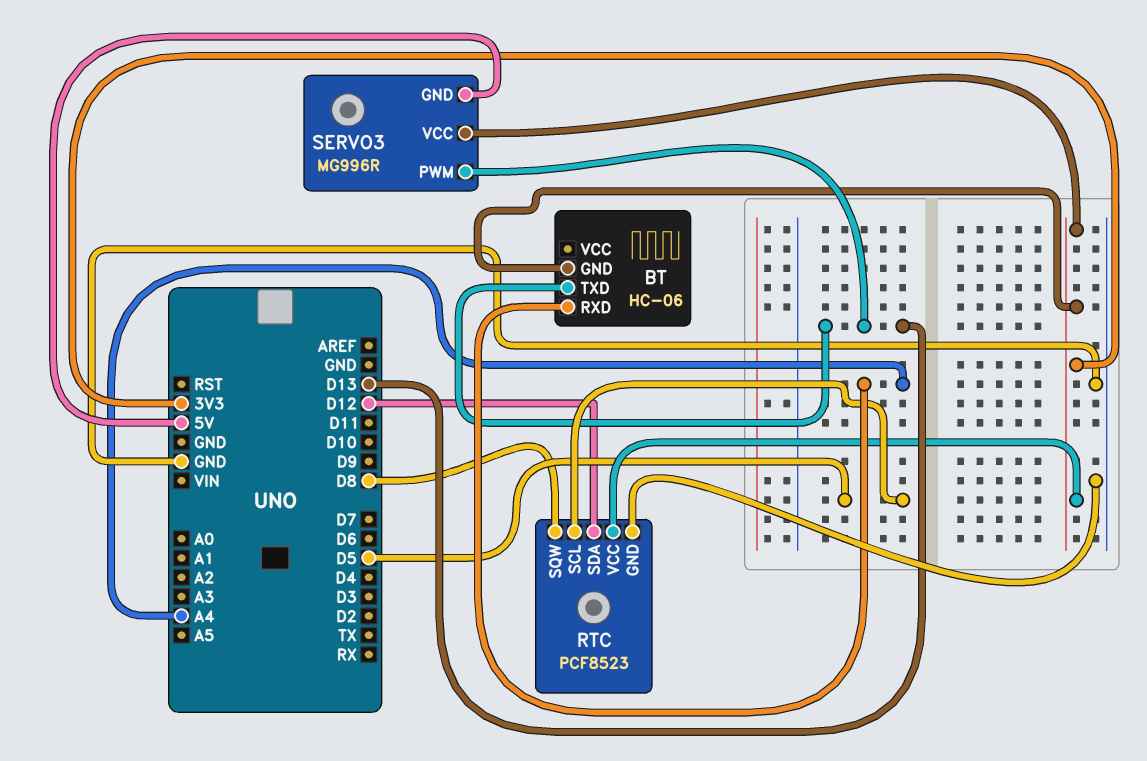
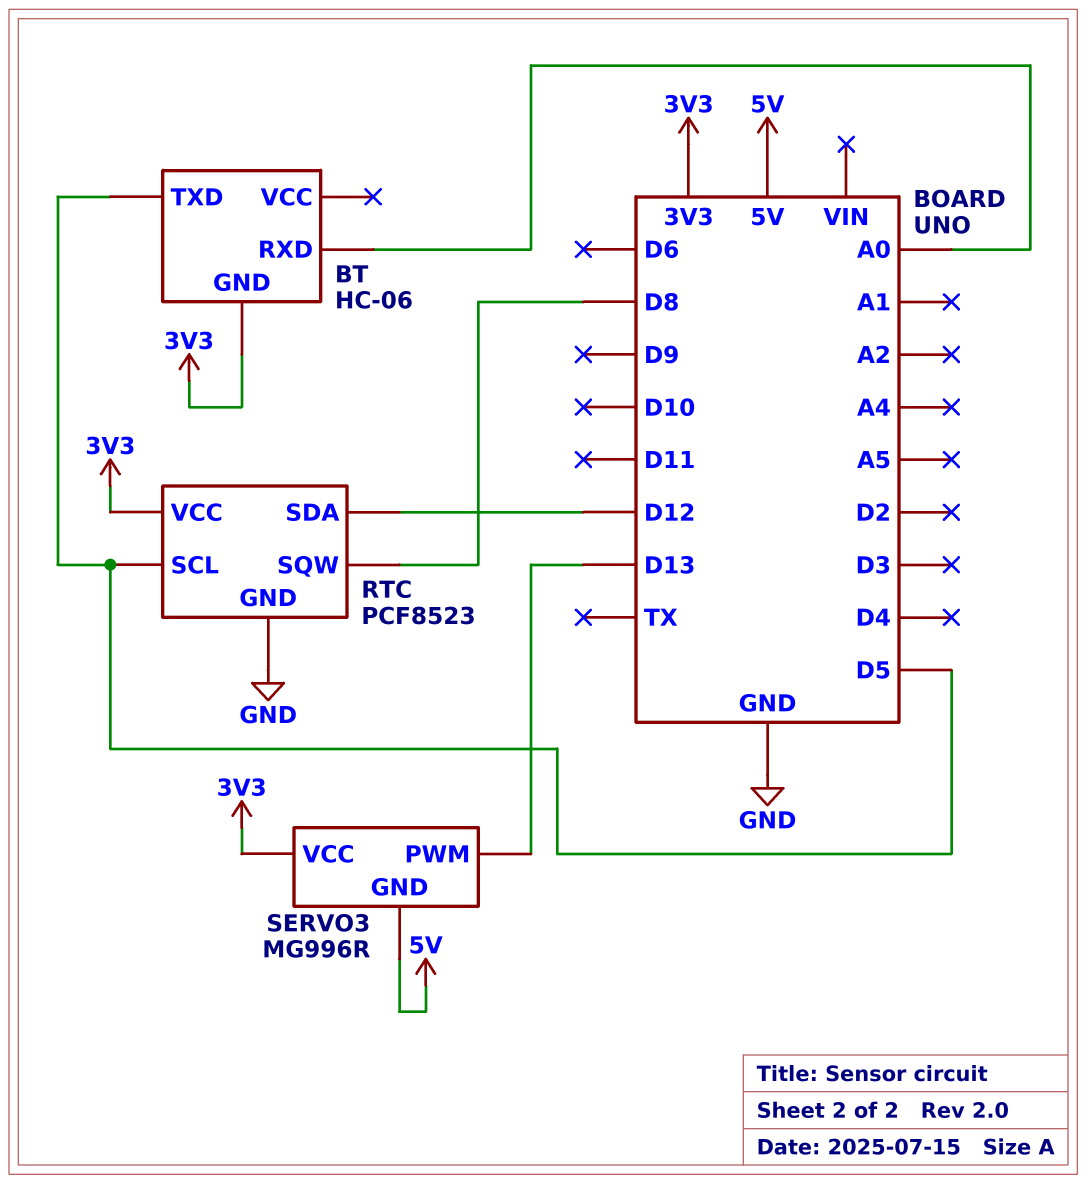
BT pin RXD: A4 -> A0
BT pin TXD: D13 -> D5

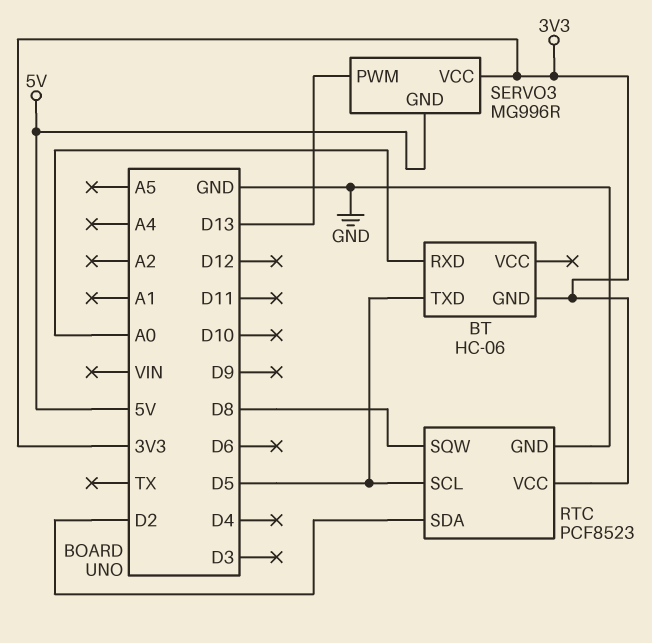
RTC pin SDA: D12 -> D2

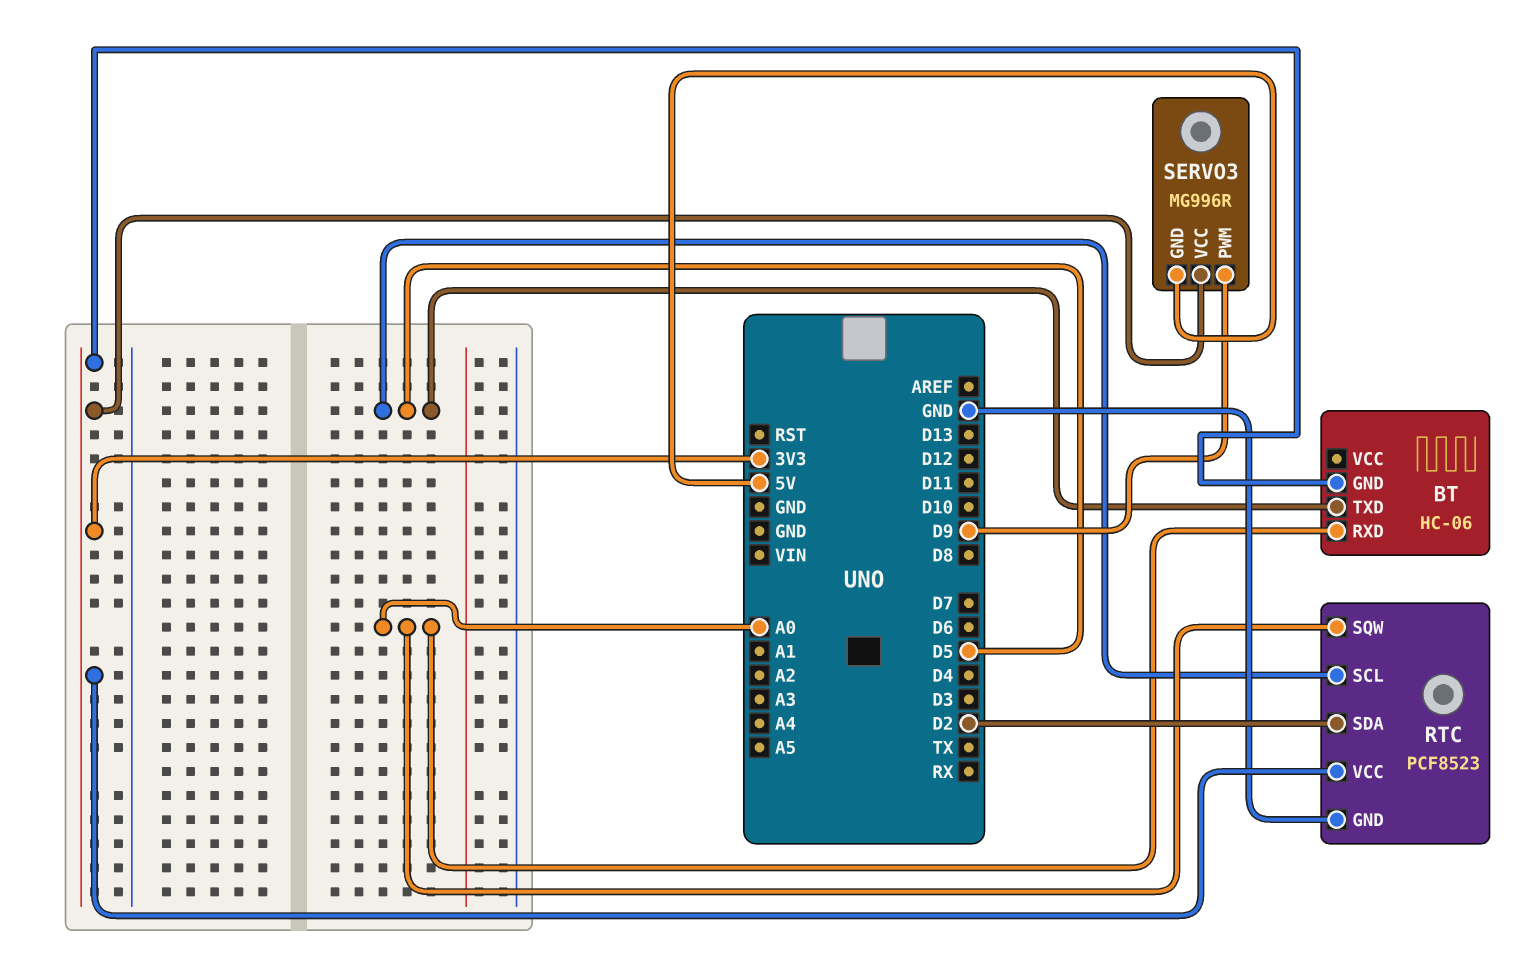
RTC pin SQW: D8 -> A0
SERVO3 pin PWM: D13 -> D9

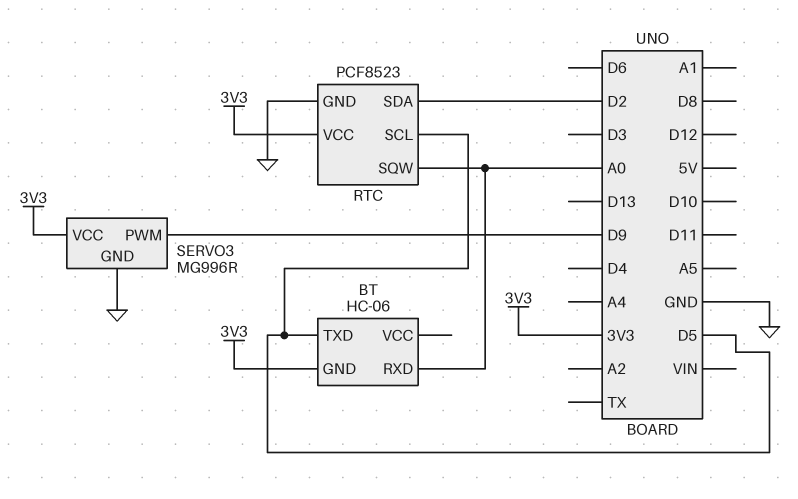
SERVO3 pin GND: 5V -> GND

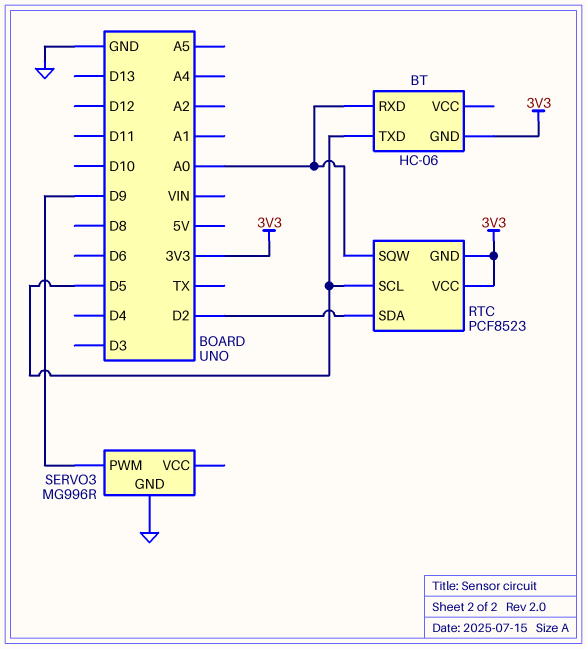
RTC pin GND: GND -> 3V3
SERVO3 pin VCC: 3V3 -> none

